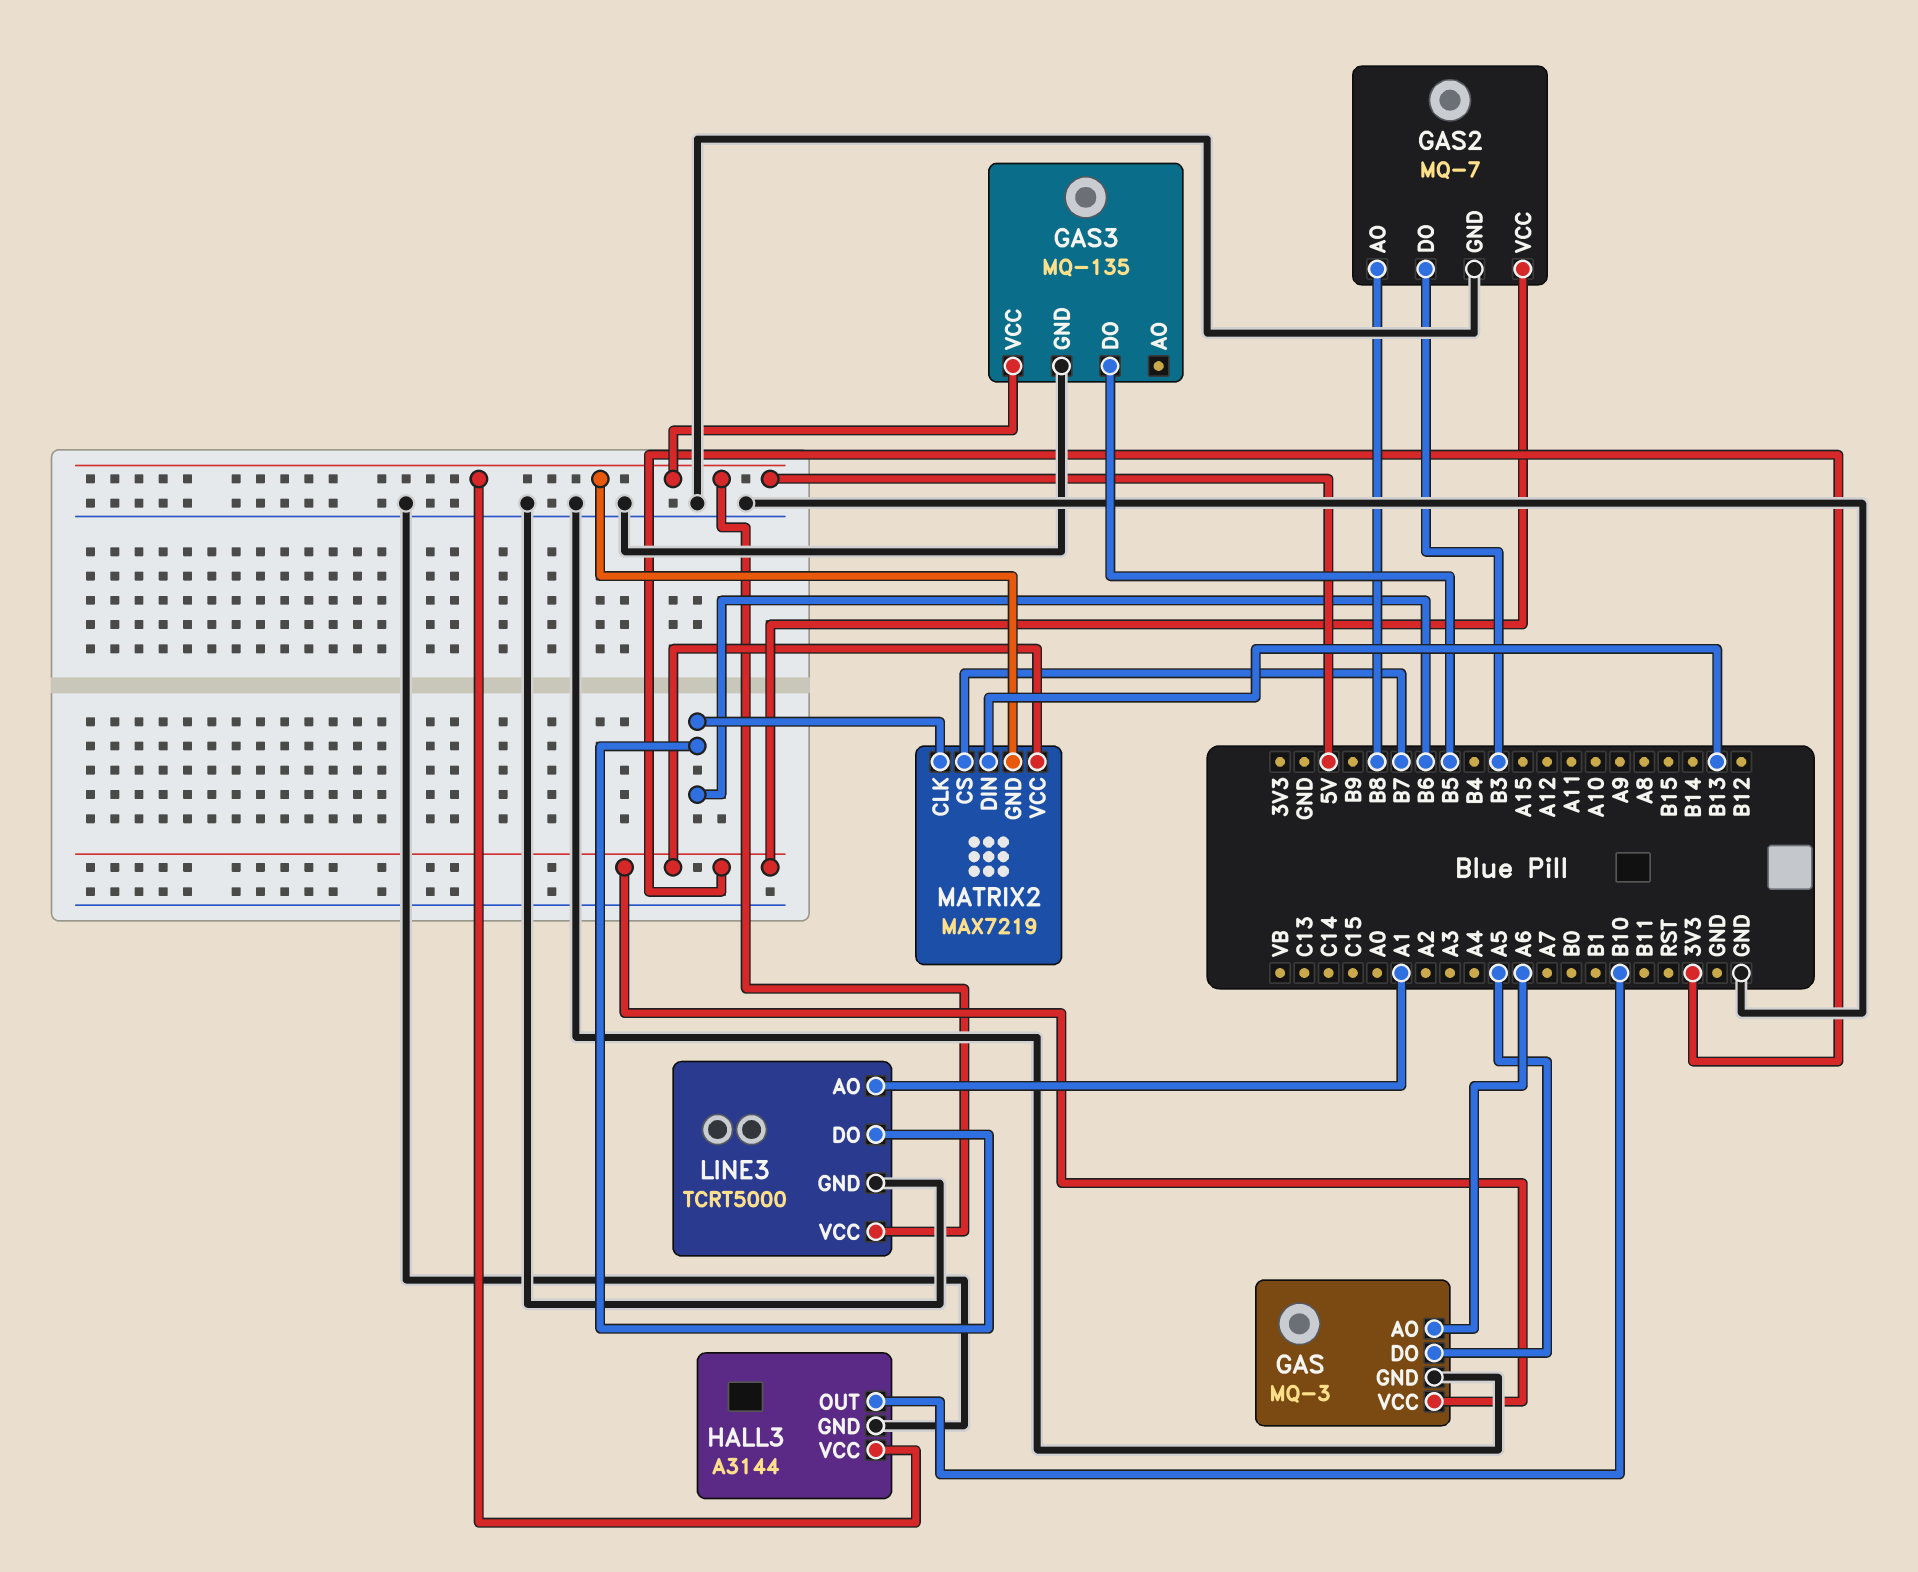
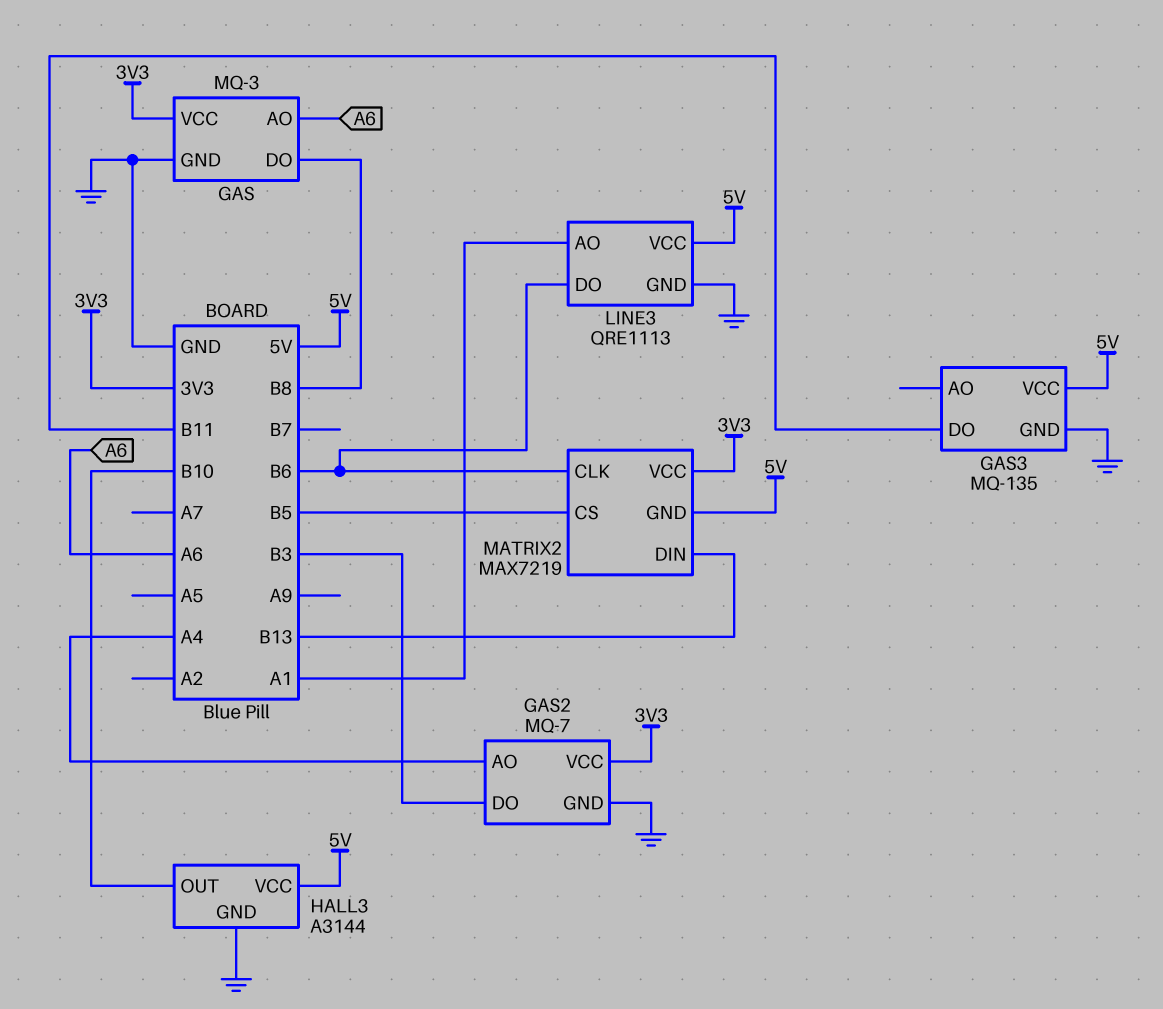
GAS pin DO: A5 -> B8
GAS2 pin AO: B8 -> A4
GAS3 pin DO: B5 -> B11
LINE3: TCRT5000 -> QRE1113
MATRIX2 pin CS: B7 -> B5

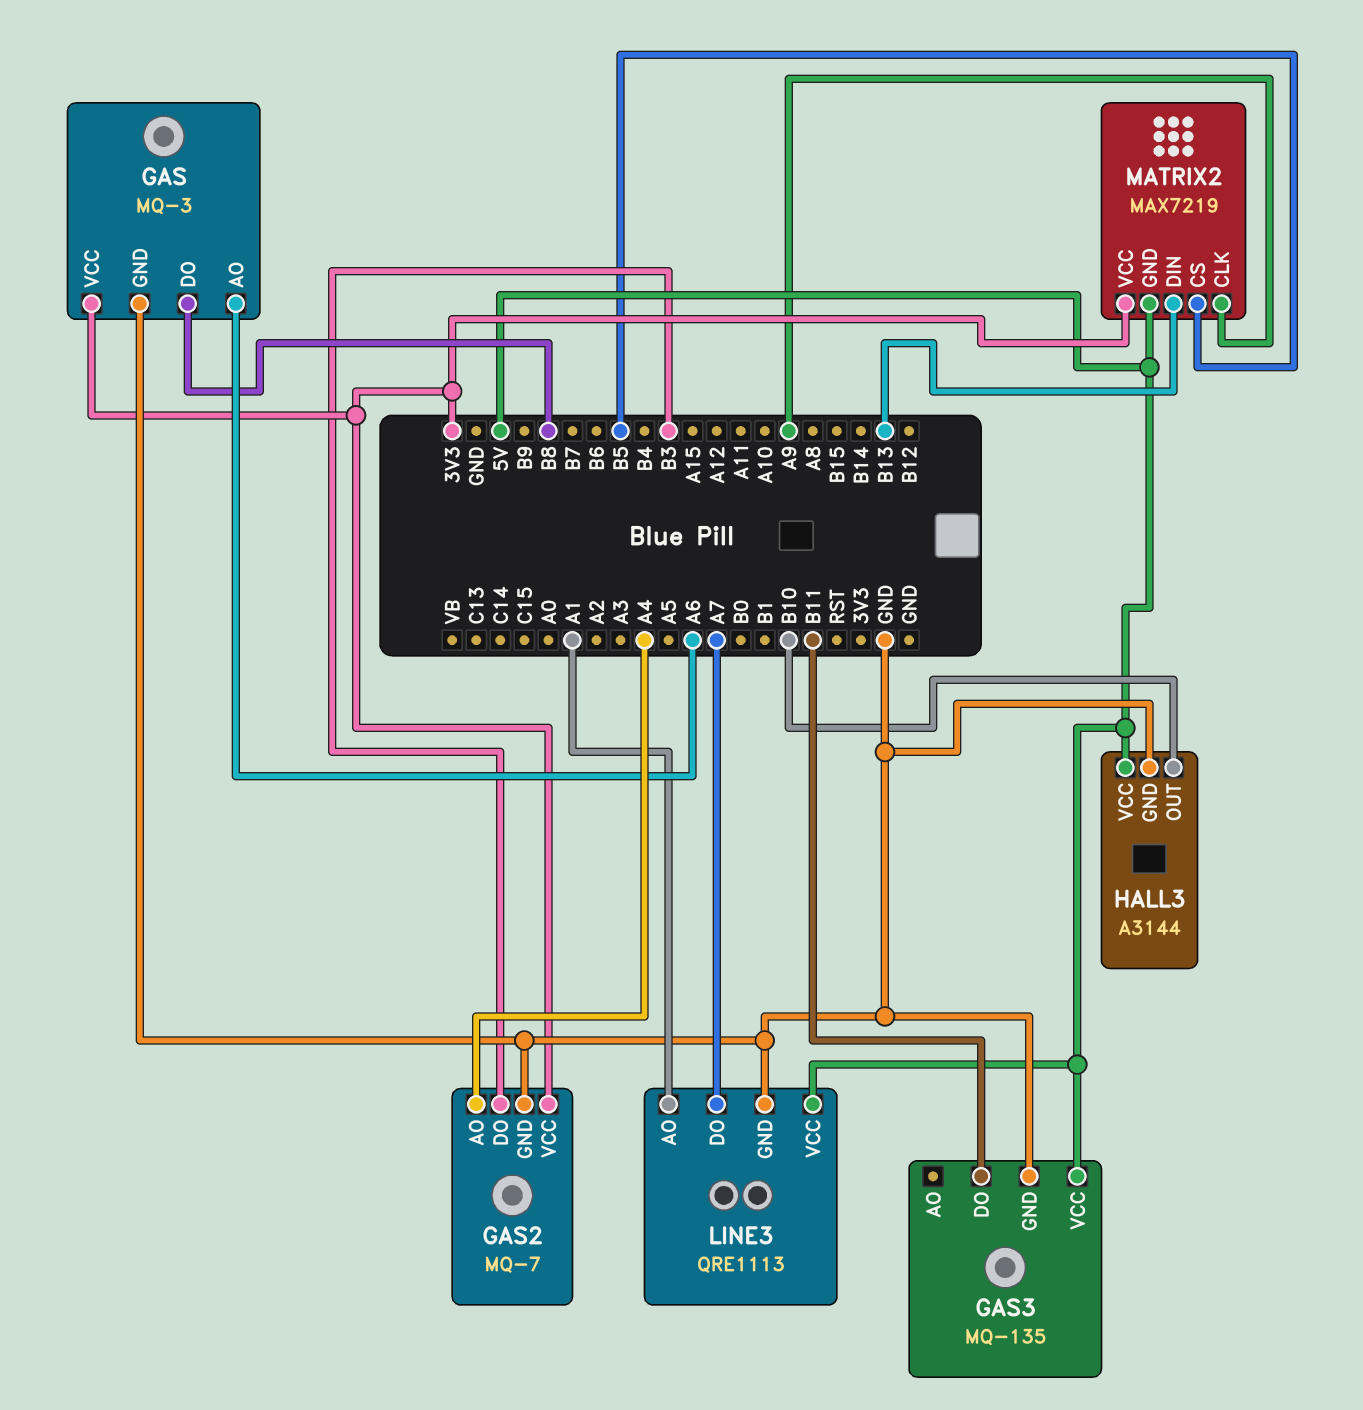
LINE3 pin DO: B6 -> A7
MATRIX2 pin CLK: B6 -> A9

